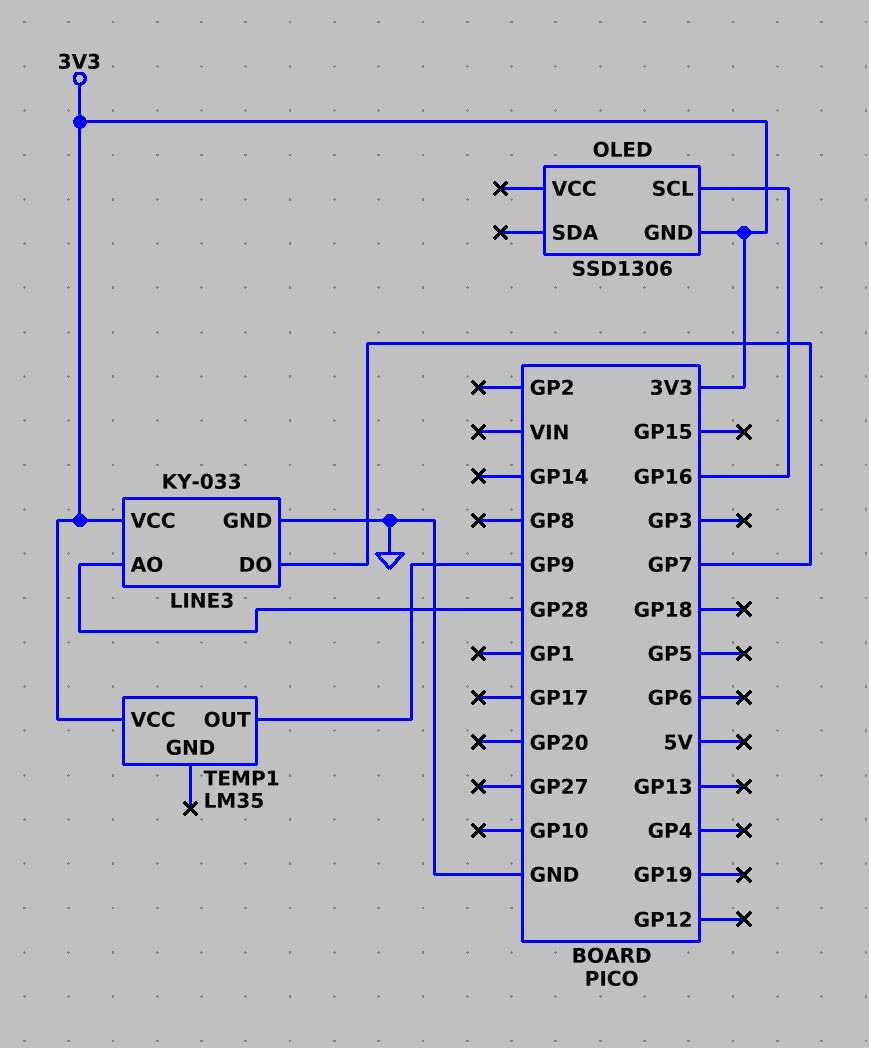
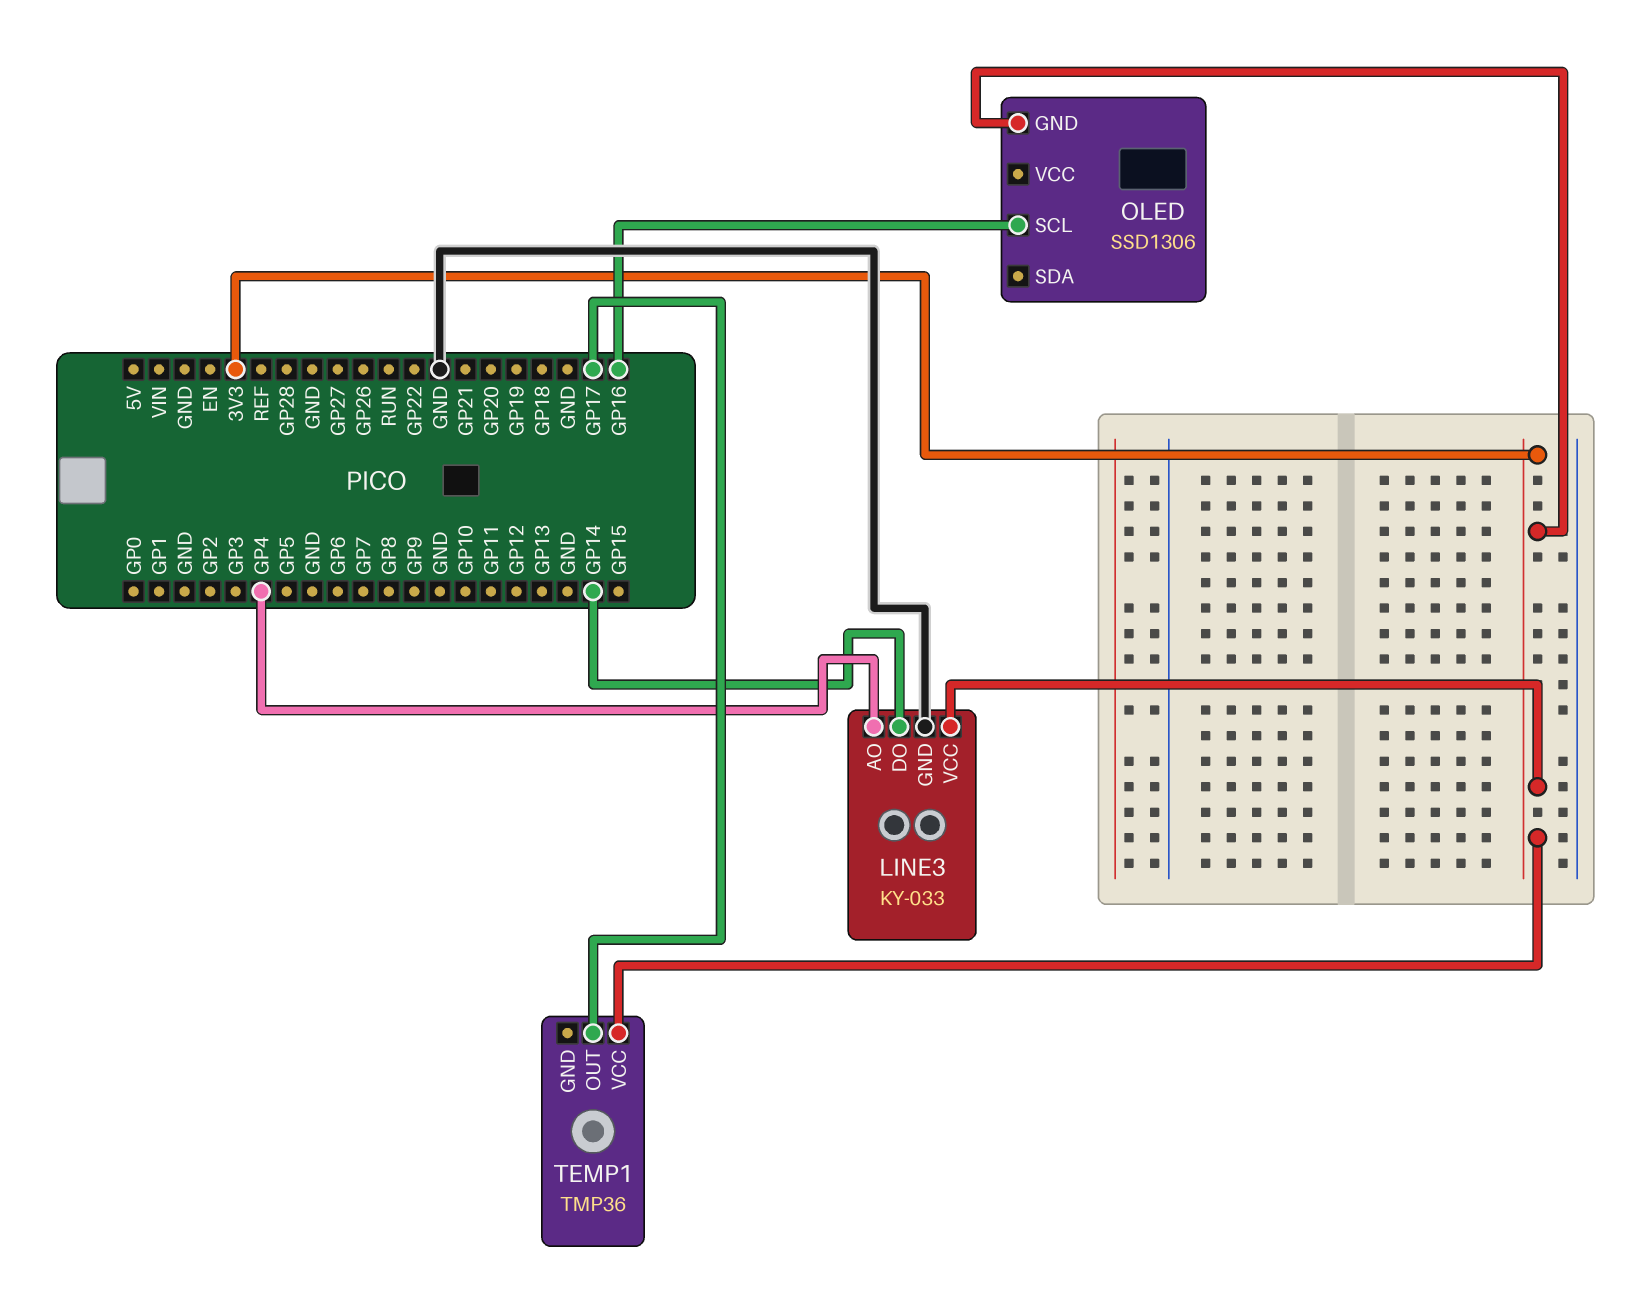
LINE3 pin AO: GP28 -> GP4
LINE3 pin DO: GP7 -> GP14
TEMP1: LM35 -> TMP36
TEMP1 pin OUT: GP9 -> GP17

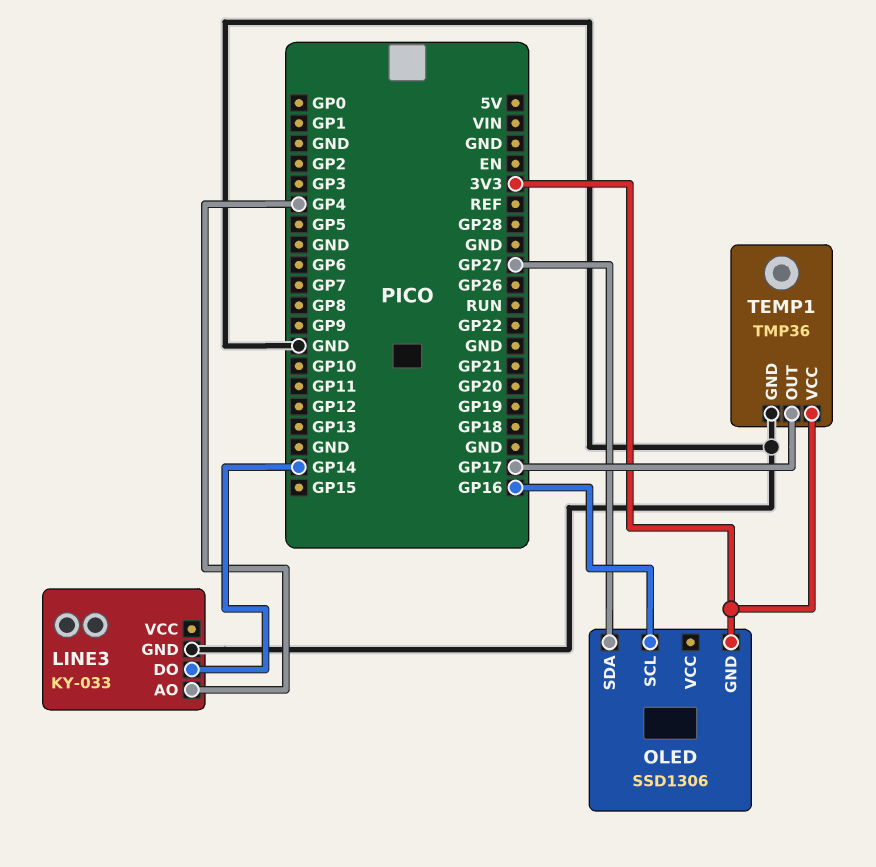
LINE3 pin VCC: 3V3 -> none
OLED pin SDA: none -> GP27
TEMP1 pin GND: none -> GND

